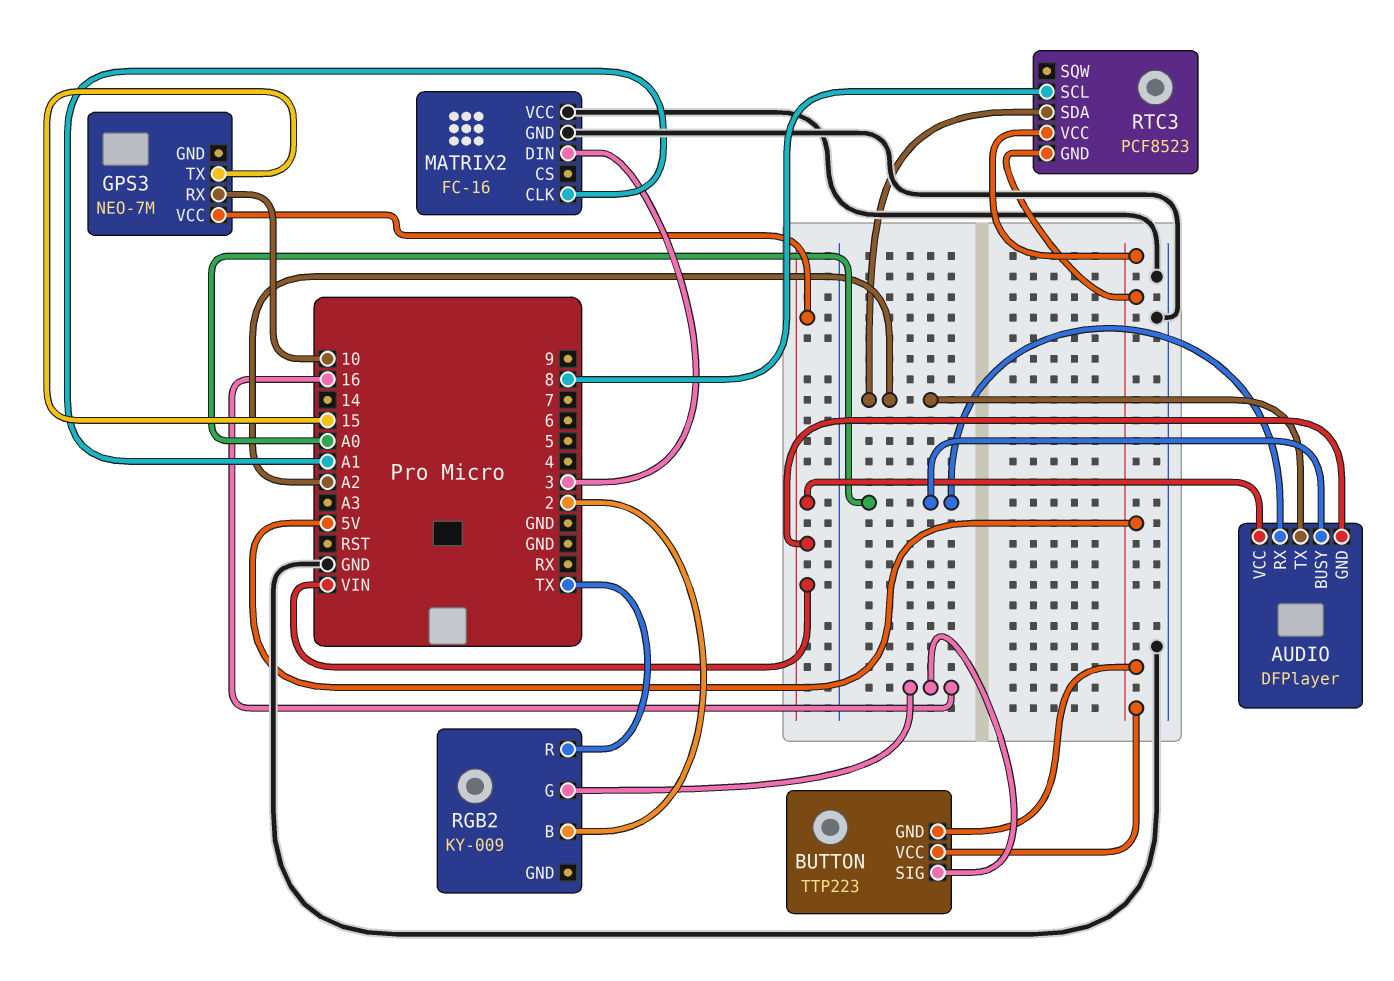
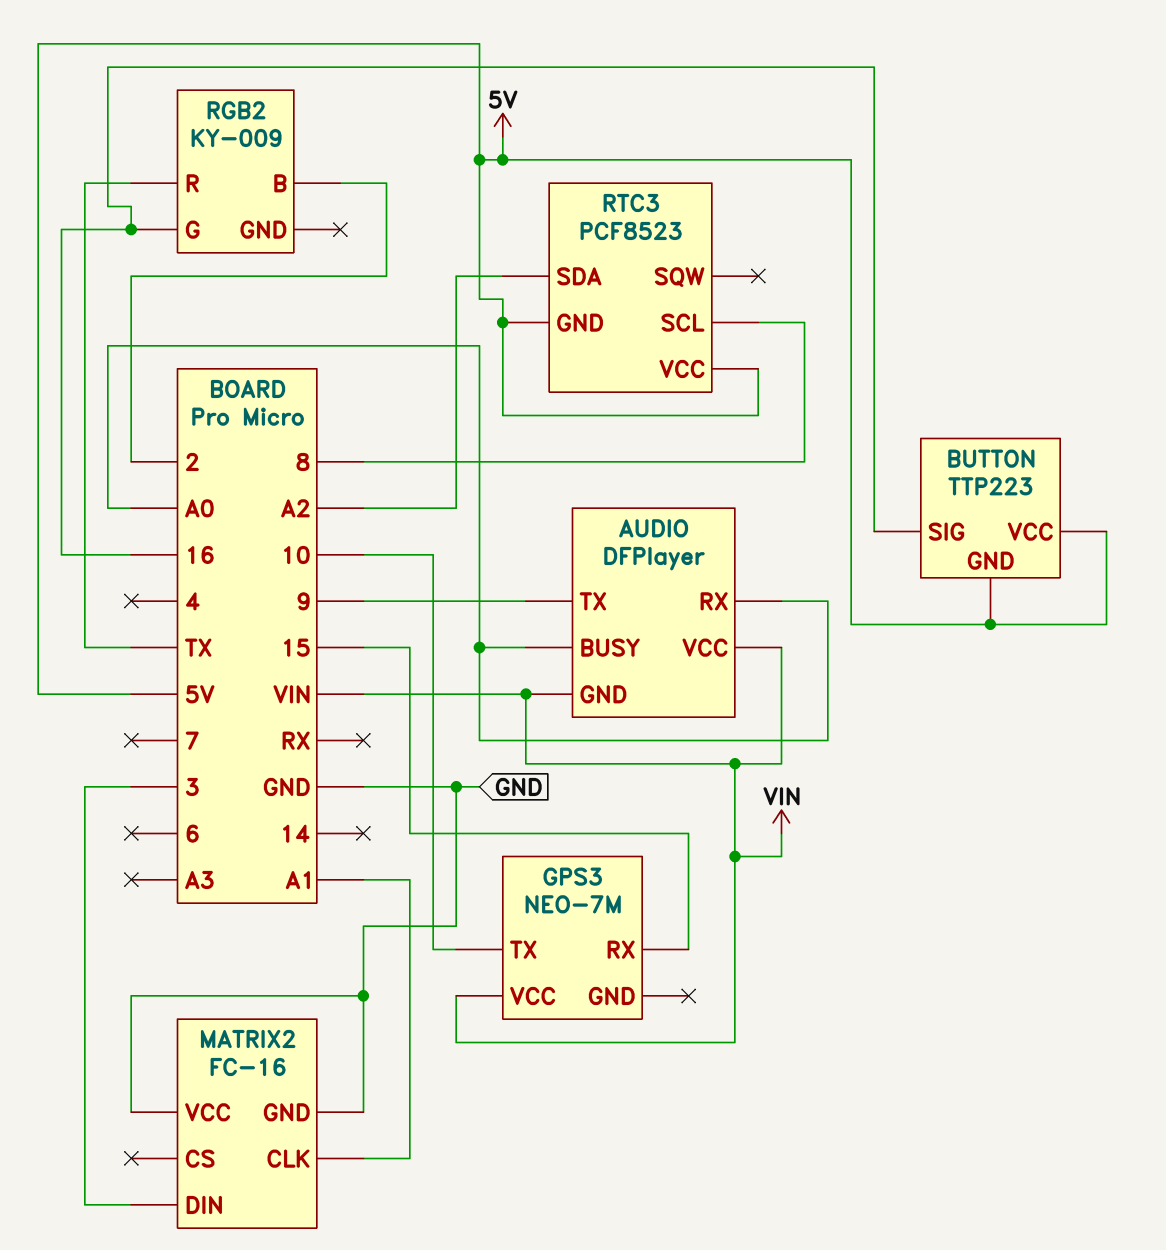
AUDIO pin TX: A2 -> 9
GPS3 pin RX: 10 -> 15
GPS3 pin TX: 15 -> 10

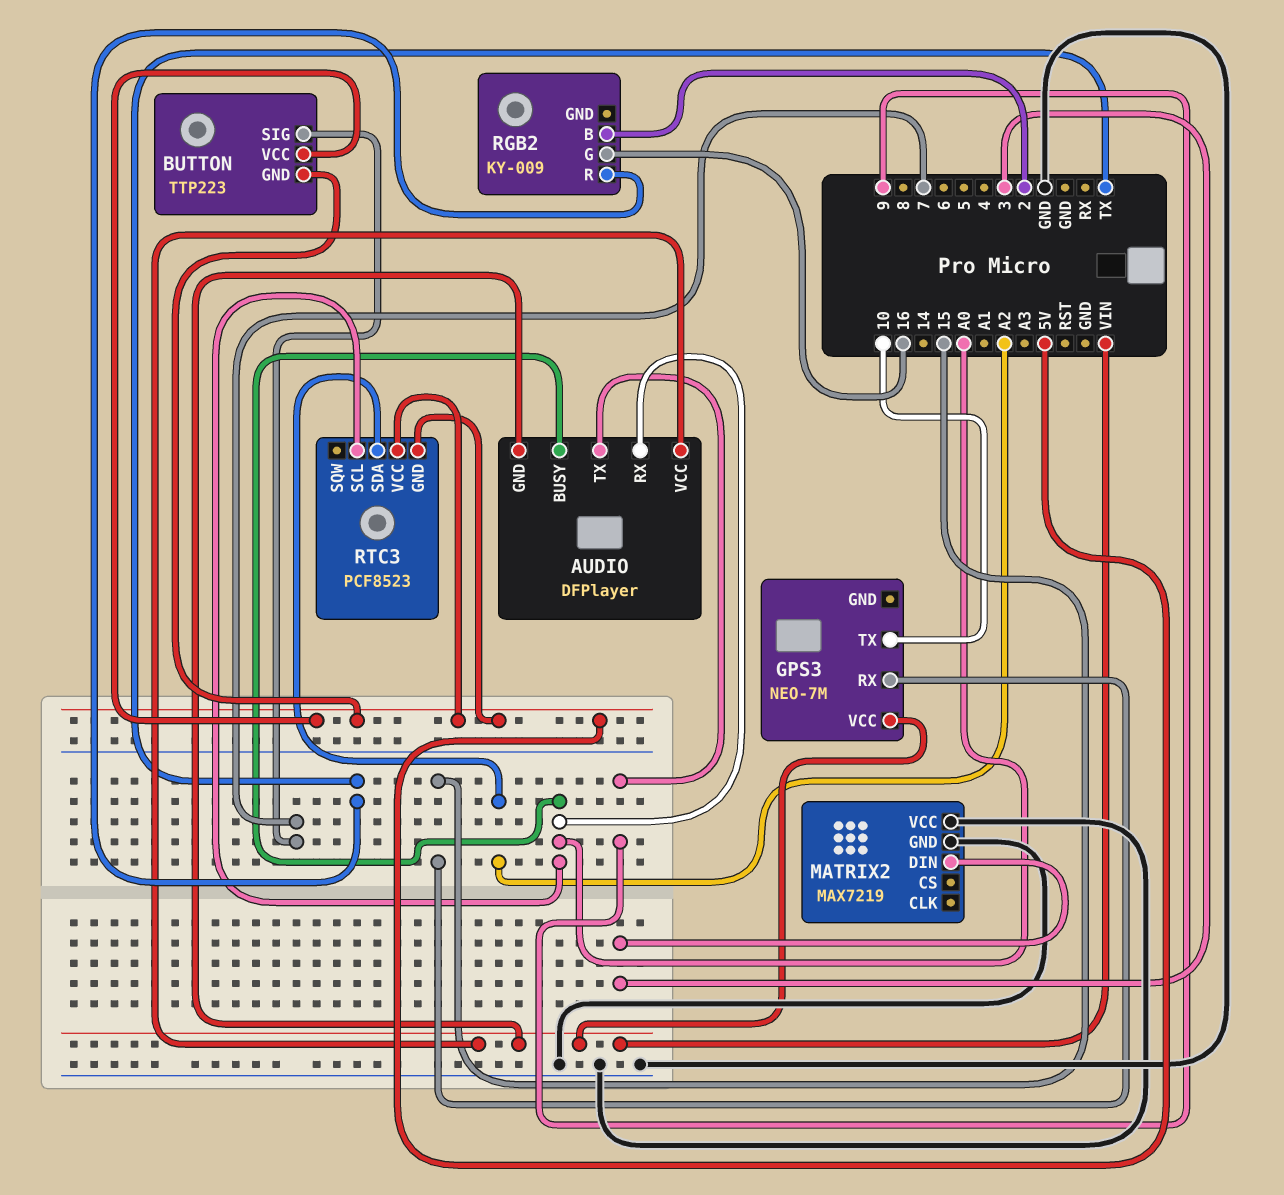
BUTTON pin SIG: 16 -> 7
MATRIX2: FC-16 -> MAX7219
MATRIX2 pin CLK: A1 -> none
RTC3 pin SCL: 8 -> A0

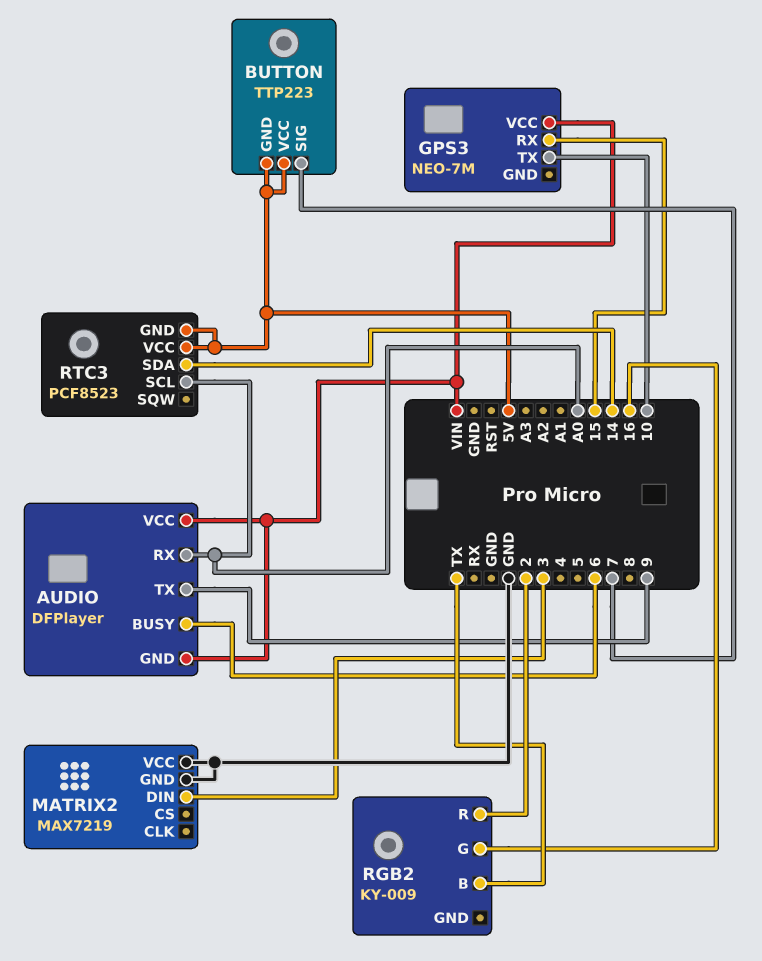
AUDIO pin BUSY: A0 -> 6
RGB2 pin B: 2 -> TX
RGB2 pin R: TX -> 2
RTC3 pin SDA: A2 -> 14

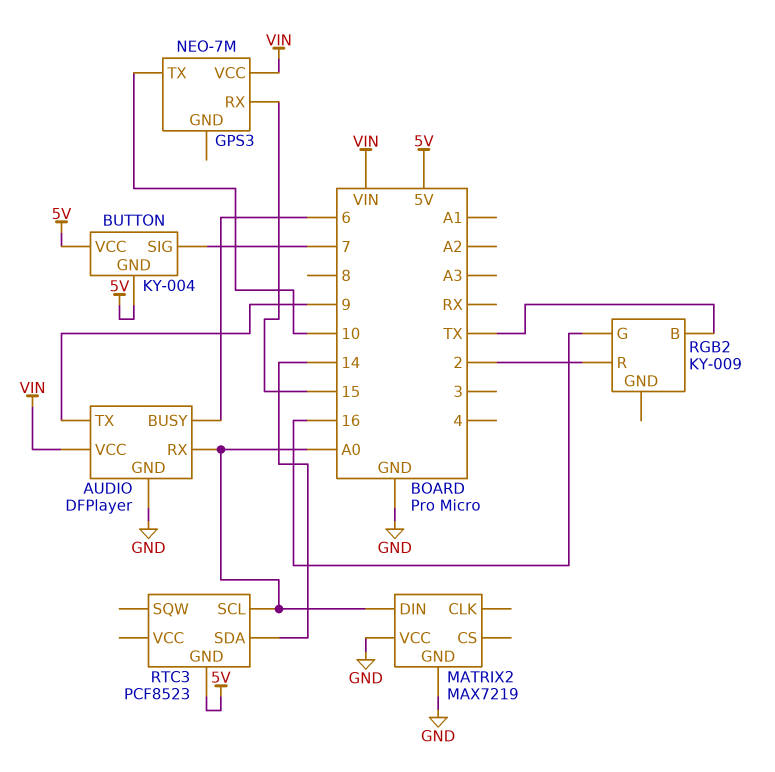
AUDIO pin GND: VIN -> GND
BUTTON: TTP223 -> KY-004
MATRIX2 pin DIN: 3 -> A0
RTC3 pin VCC: 5V -> none

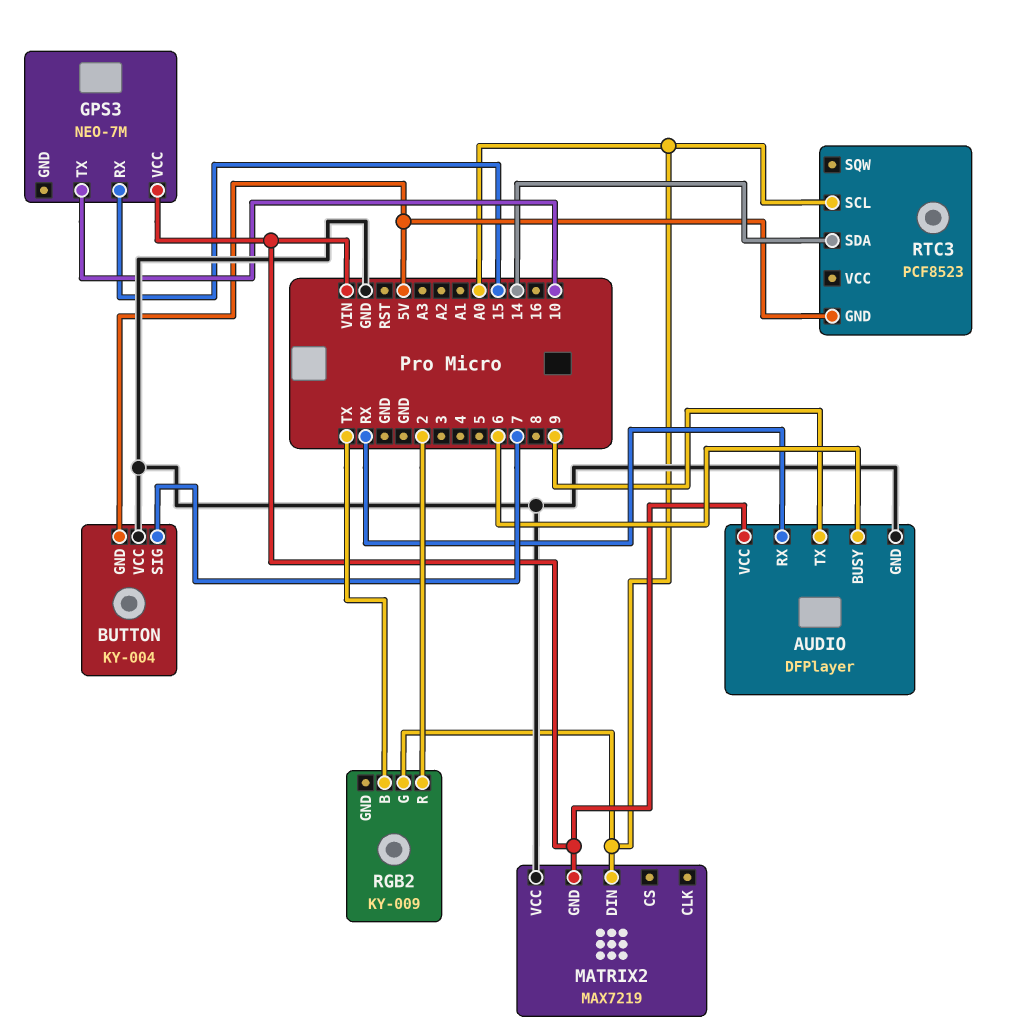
AUDIO pin RX: A0 -> RX
BUTTON pin VCC: 5V -> GND
MATRIX2 pin GND: GND -> VIN
RGB2 pin G: 16 -> A0

